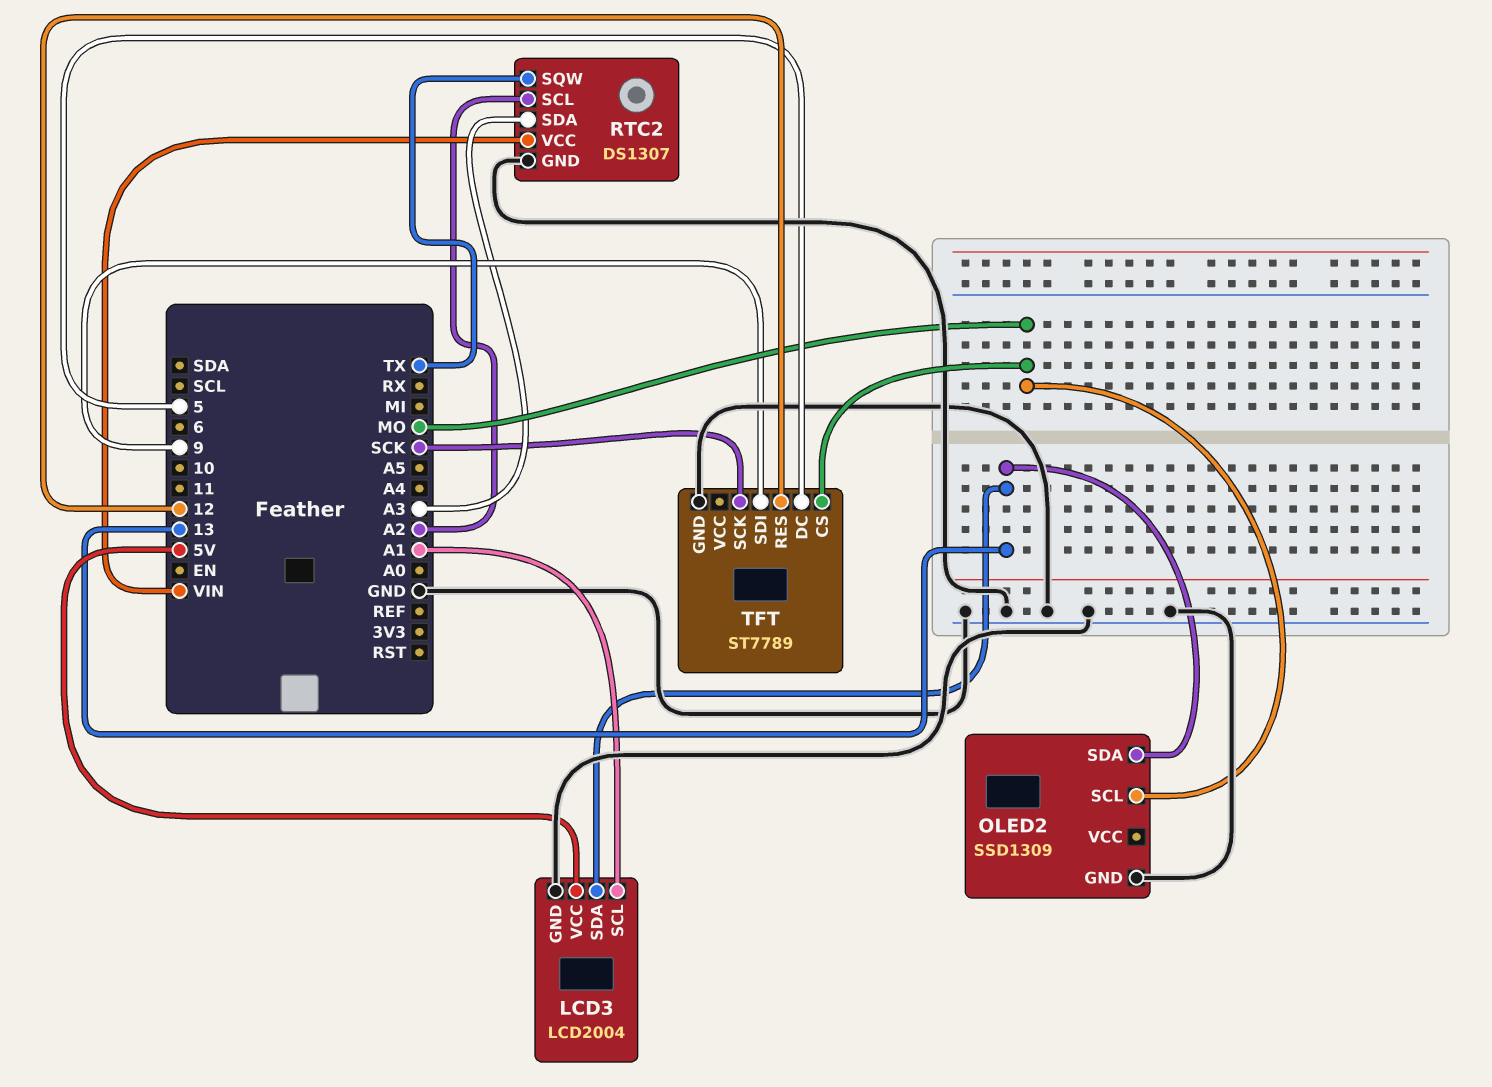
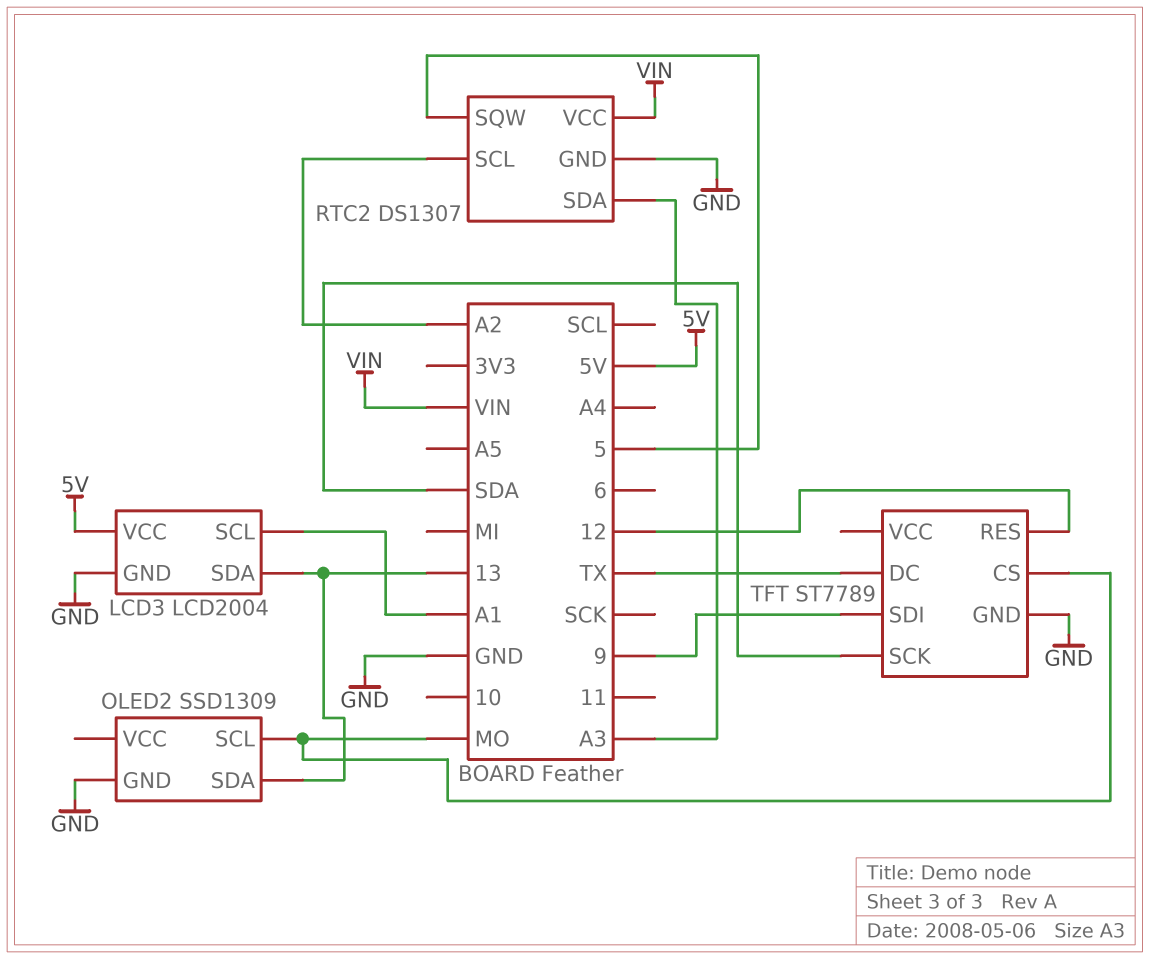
RTC2 pin SQW: TX -> 5
TFT pin DC: 5 -> TX
TFT pin SCK: SCK -> SDA

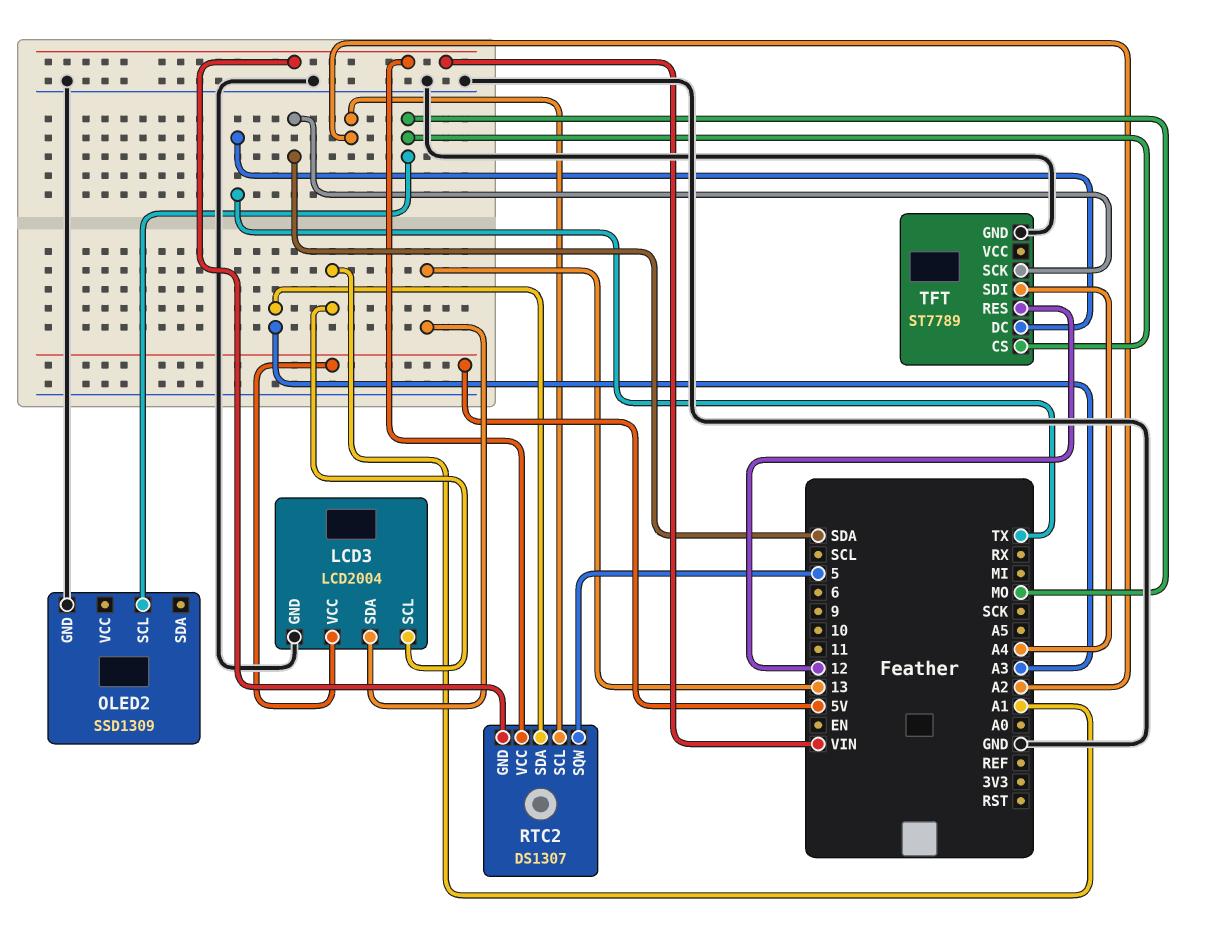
OLED2 pin SDA: 13 -> none
RTC2 pin GND: GND -> VIN
TFT pin SDI: 9 -> A4

